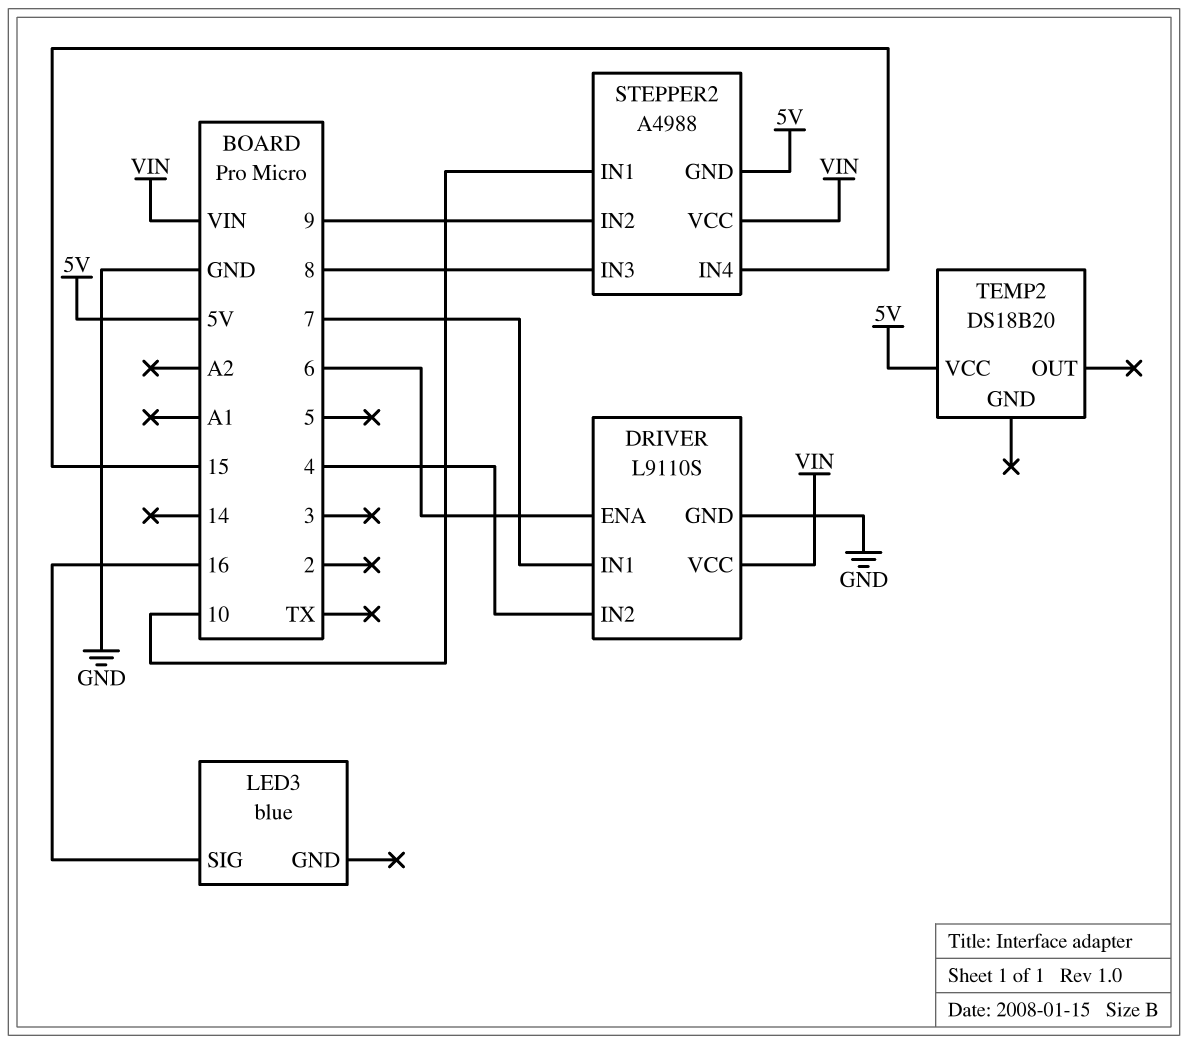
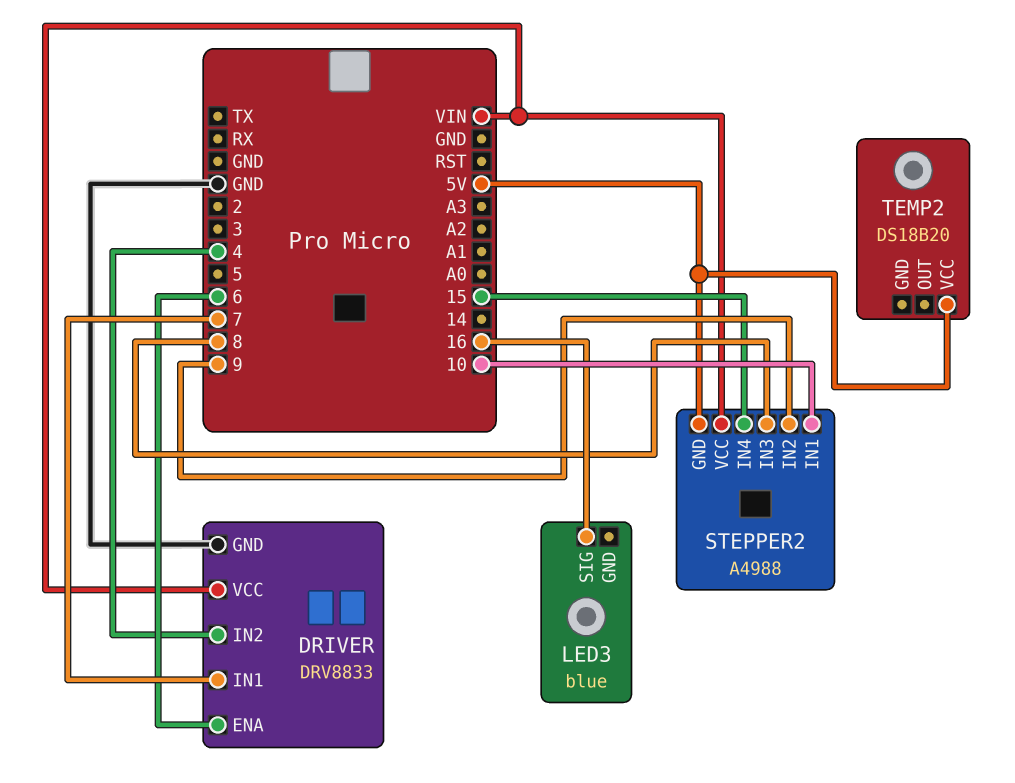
DRIVER: L9110S -> DRV8833

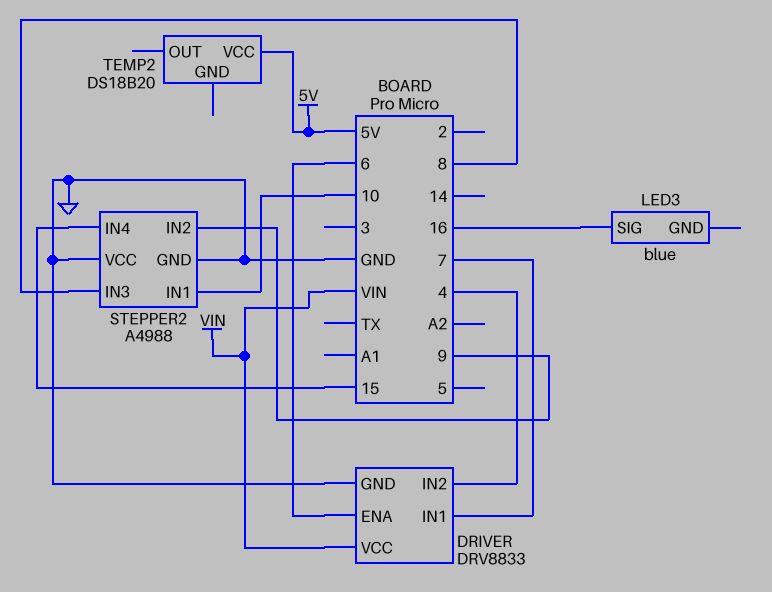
STEPPER2 pin GND: 5V -> GND
STEPPER2 pin VCC: VIN -> GND

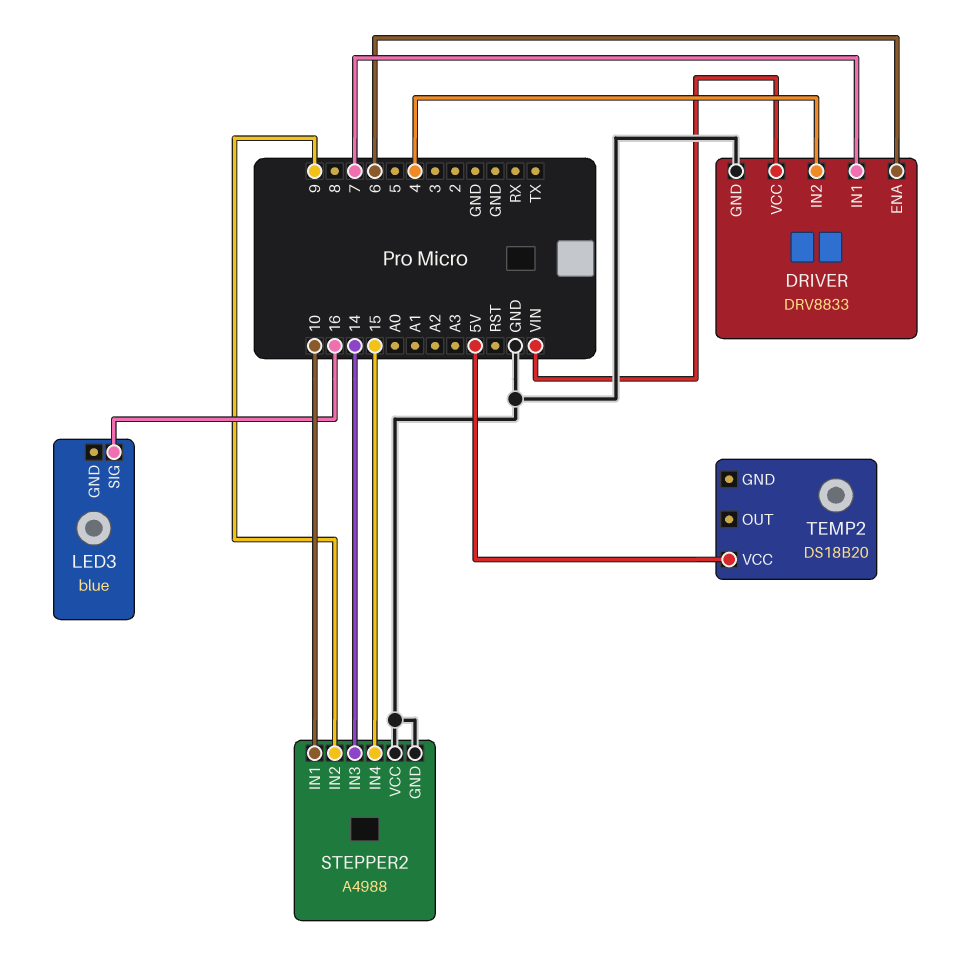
STEPPER2 pin IN3: 8 -> 14

